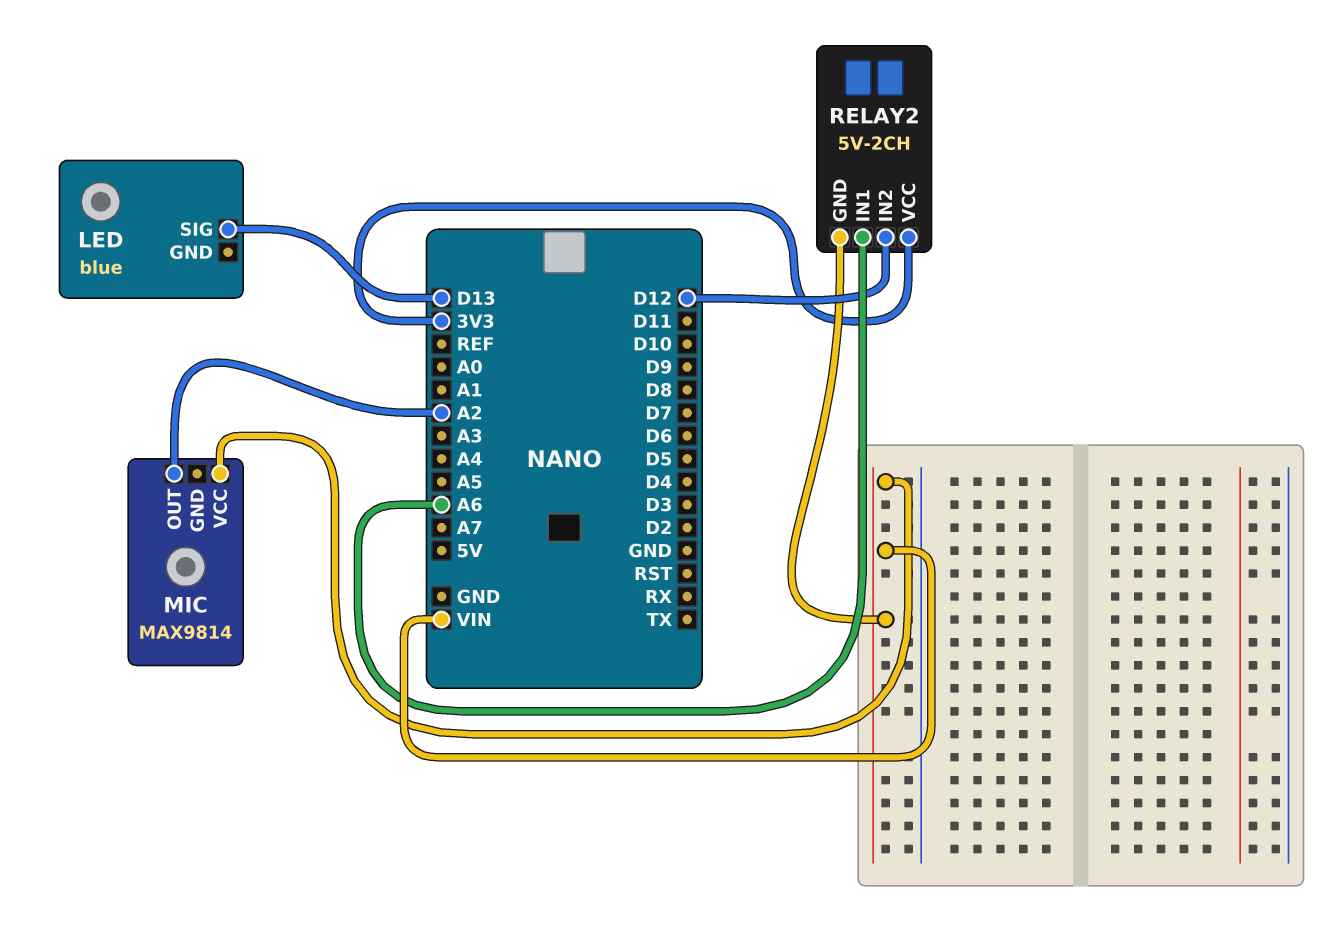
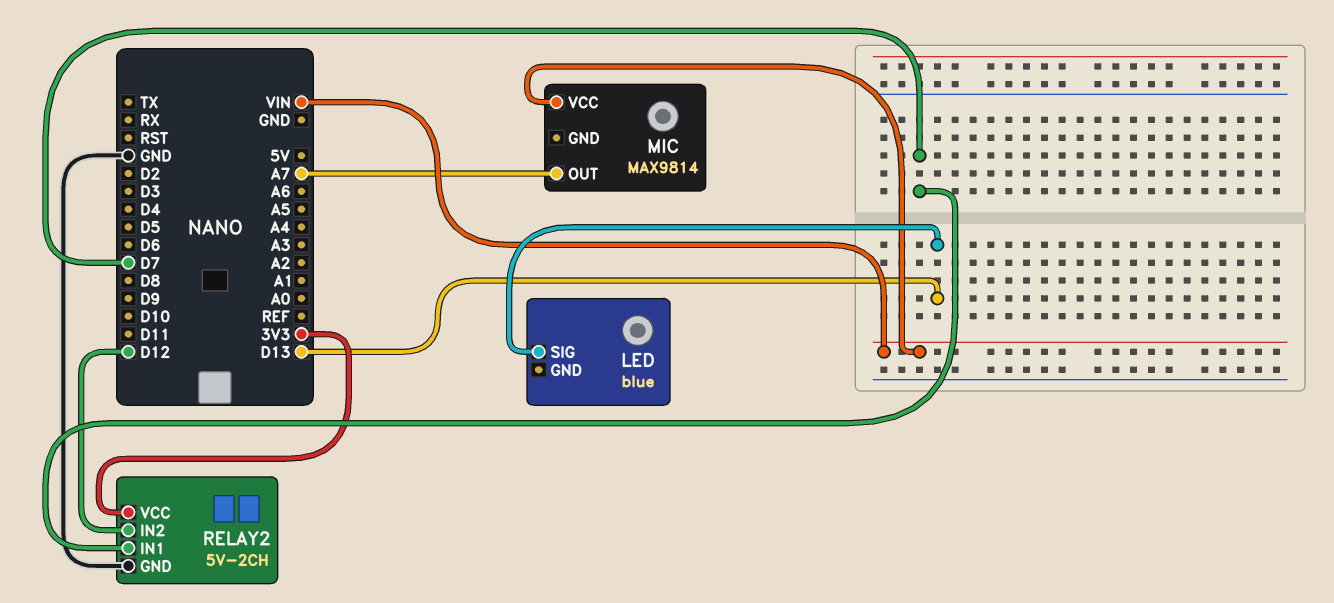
MIC pin OUT: A2 -> A7
RELAY2 pin GND: VIN -> GND
RELAY2 pin IN1: A6 -> D7

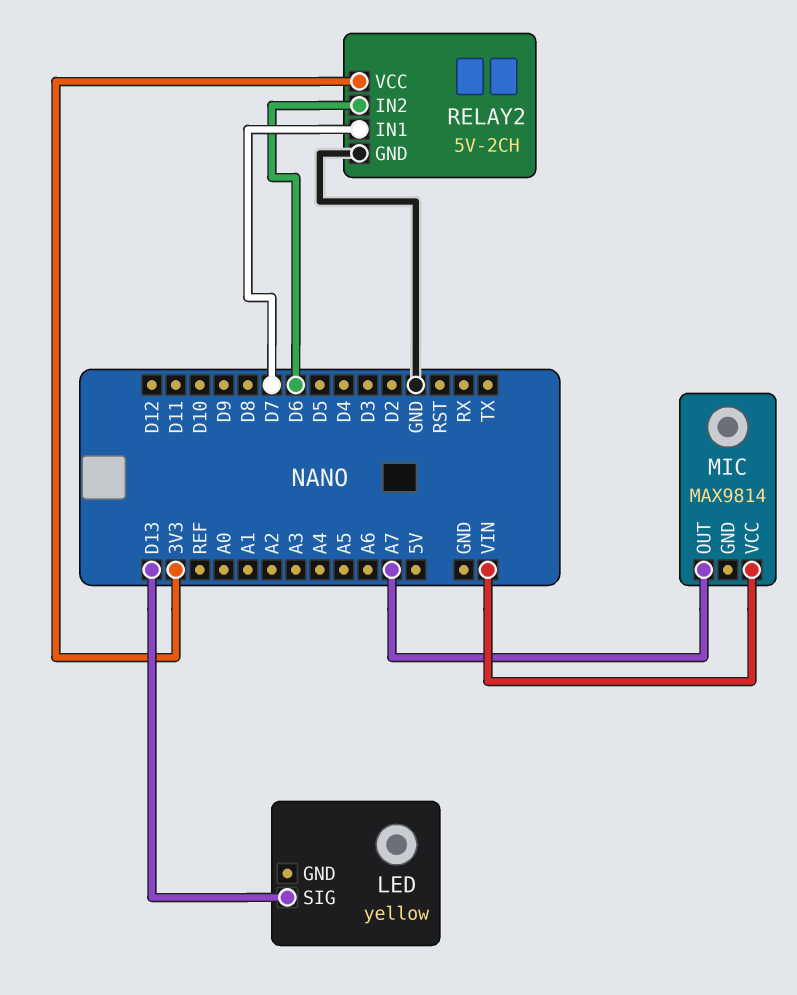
LED: blue -> yellow
RELAY2 pin IN2: D12 -> D6

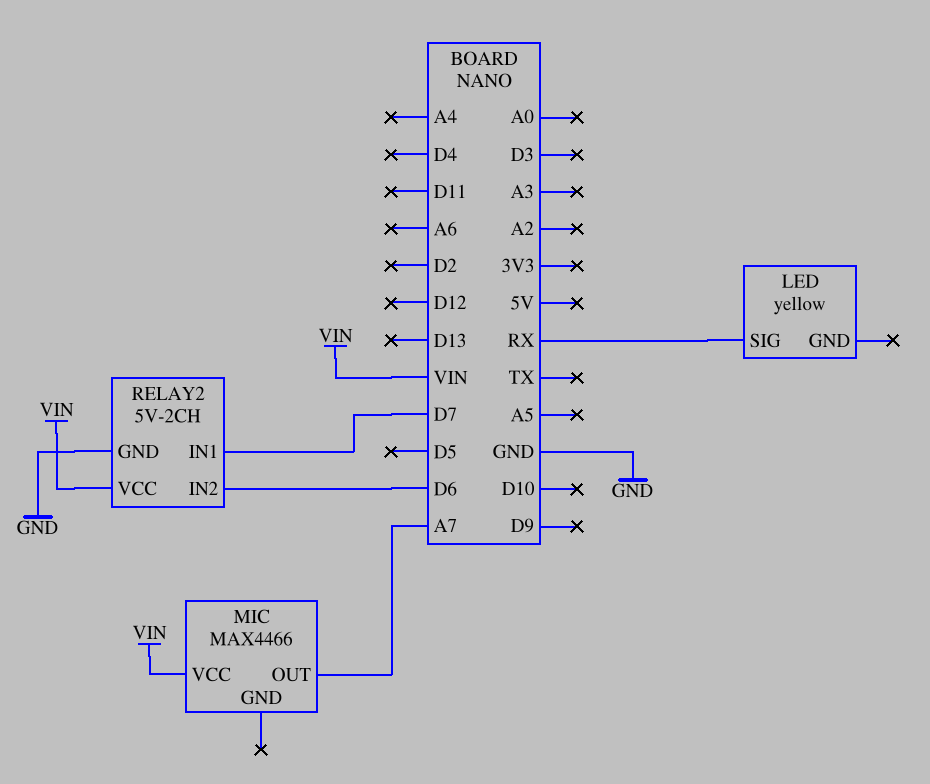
LED pin SIG: D13 -> RX
MIC: MAX9814 -> MAX4466
RELAY2 pin VCC: 3V3 -> VIN

